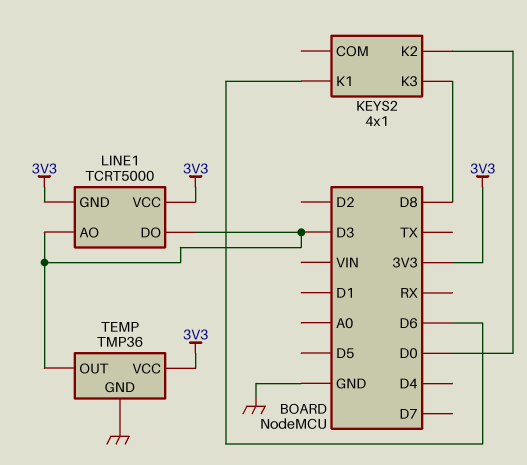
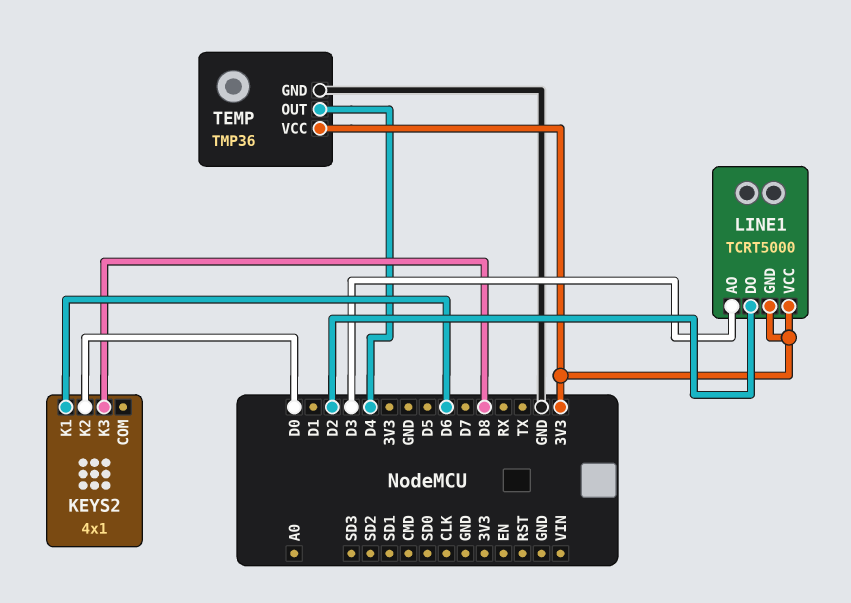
LINE1 pin DO: D3 -> D2
TEMP pin OUT: D3 -> D4

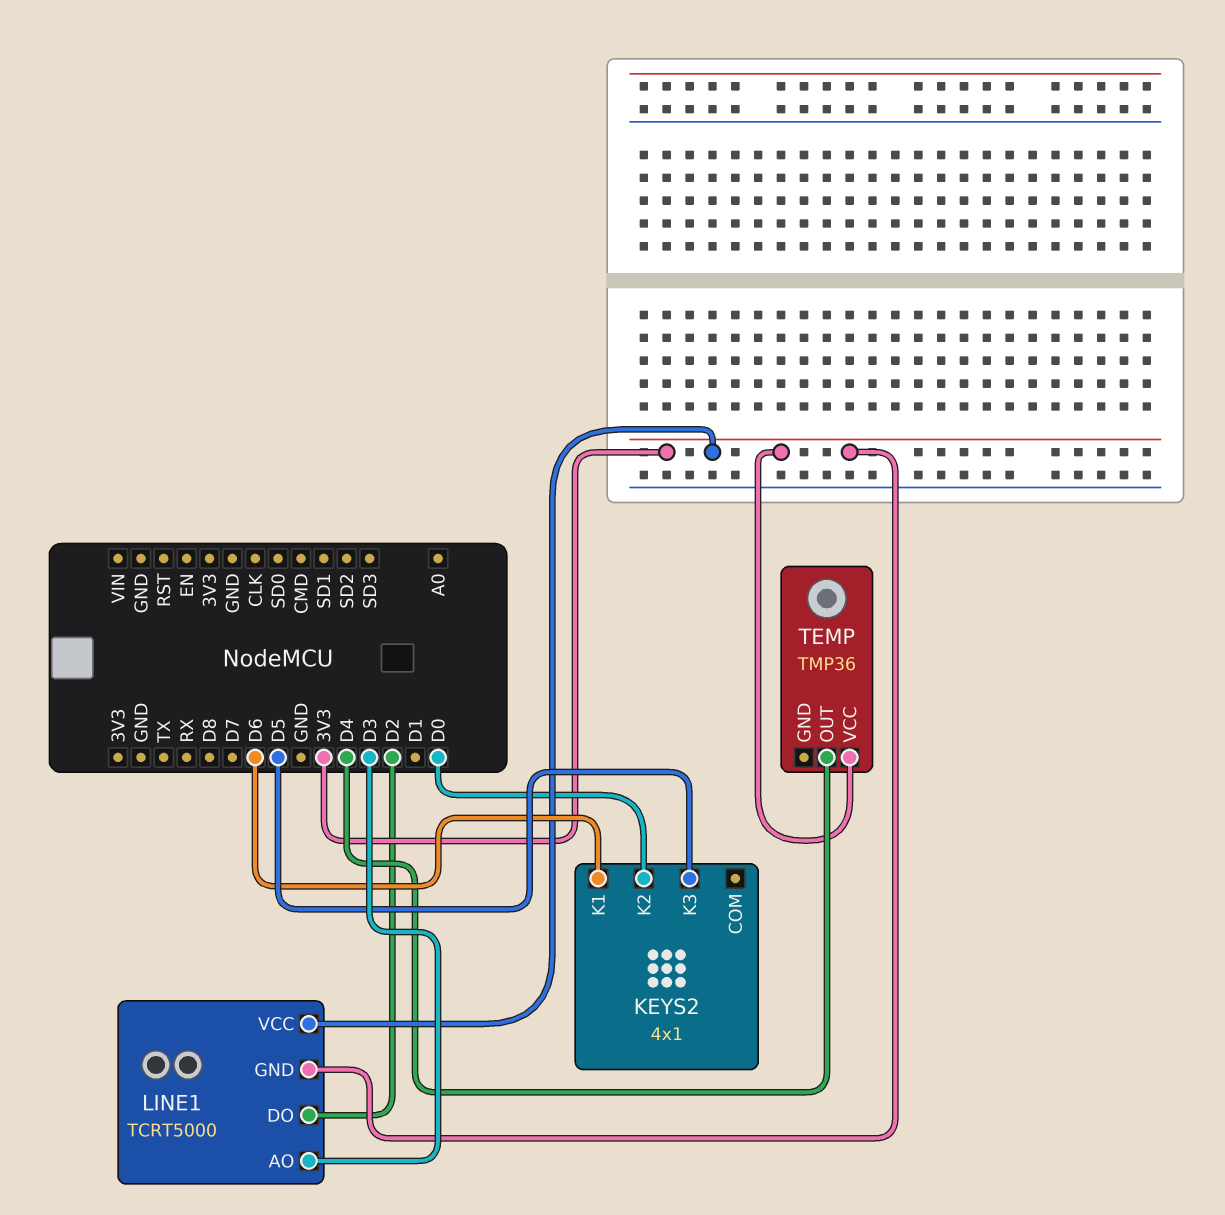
KEYS2 pin K3: D8 -> D5
TEMP pin GND: GND -> none

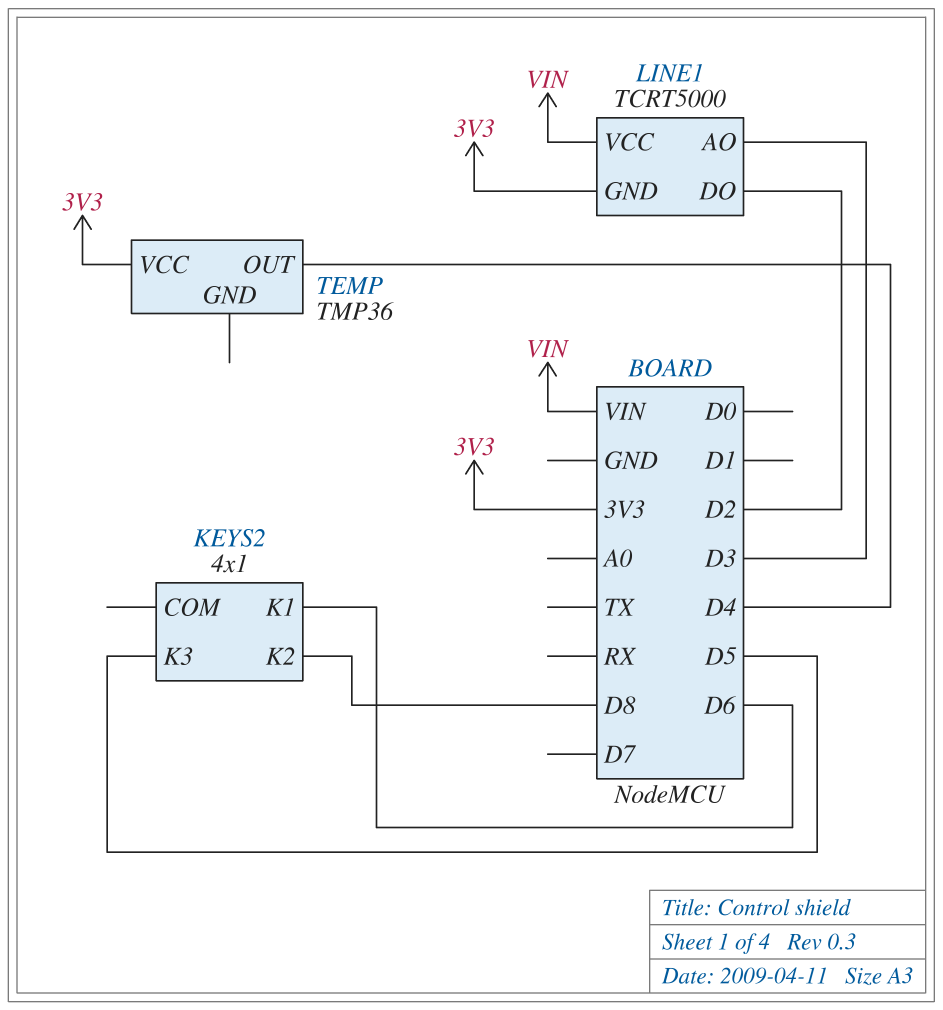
KEYS2 pin K2: D0 -> D8
LINE1 pin VCC: 3V3 -> VIN

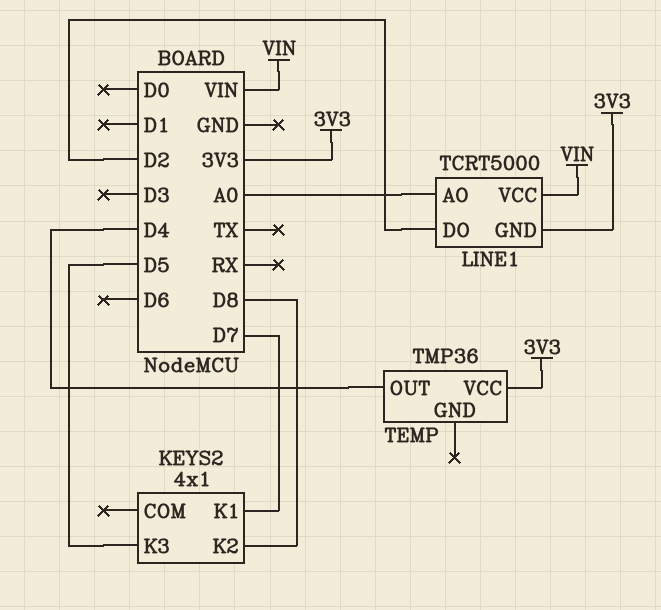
KEYS2 pin K1: D6 -> D7
LINE1 pin AO: D3 -> A0

